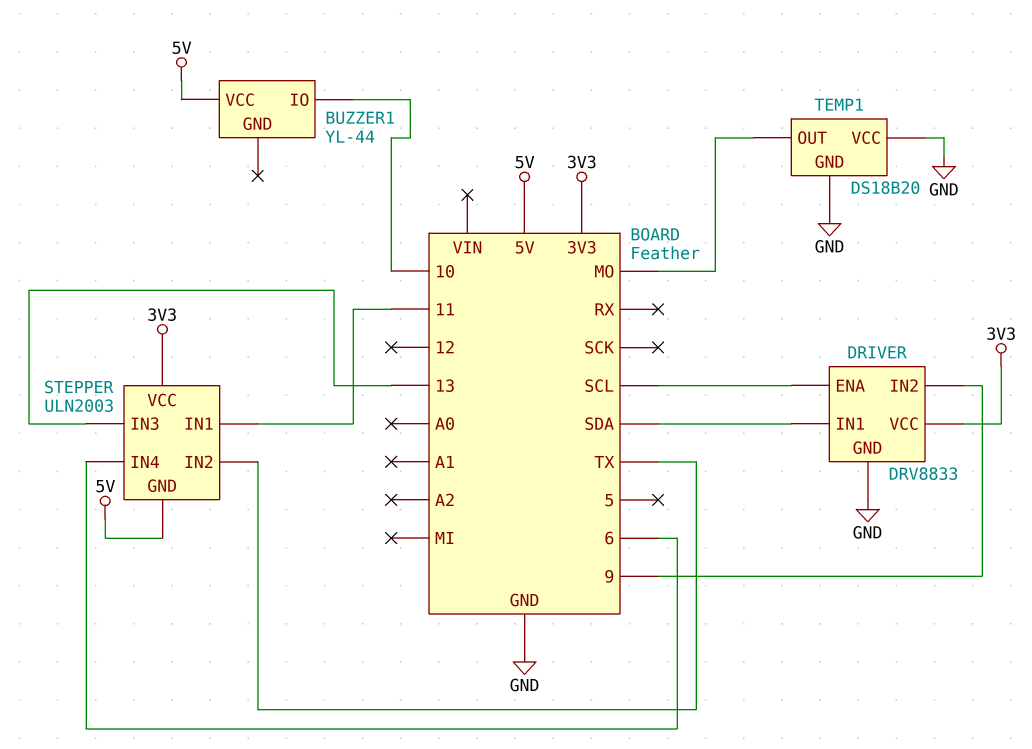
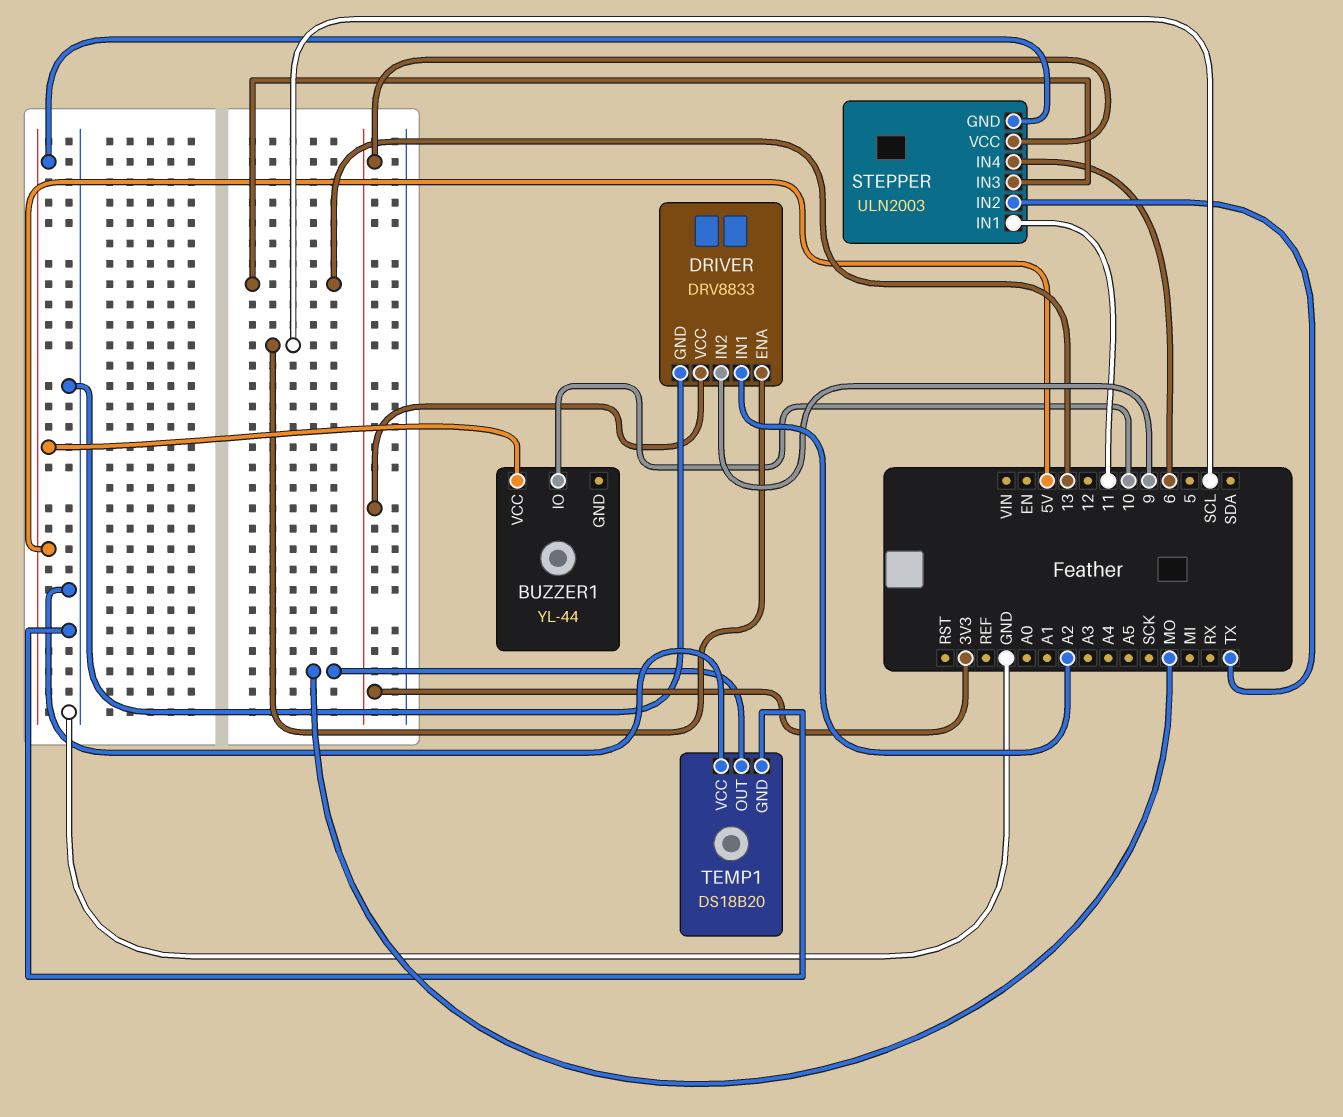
DRIVER pin IN1: SDA -> A2

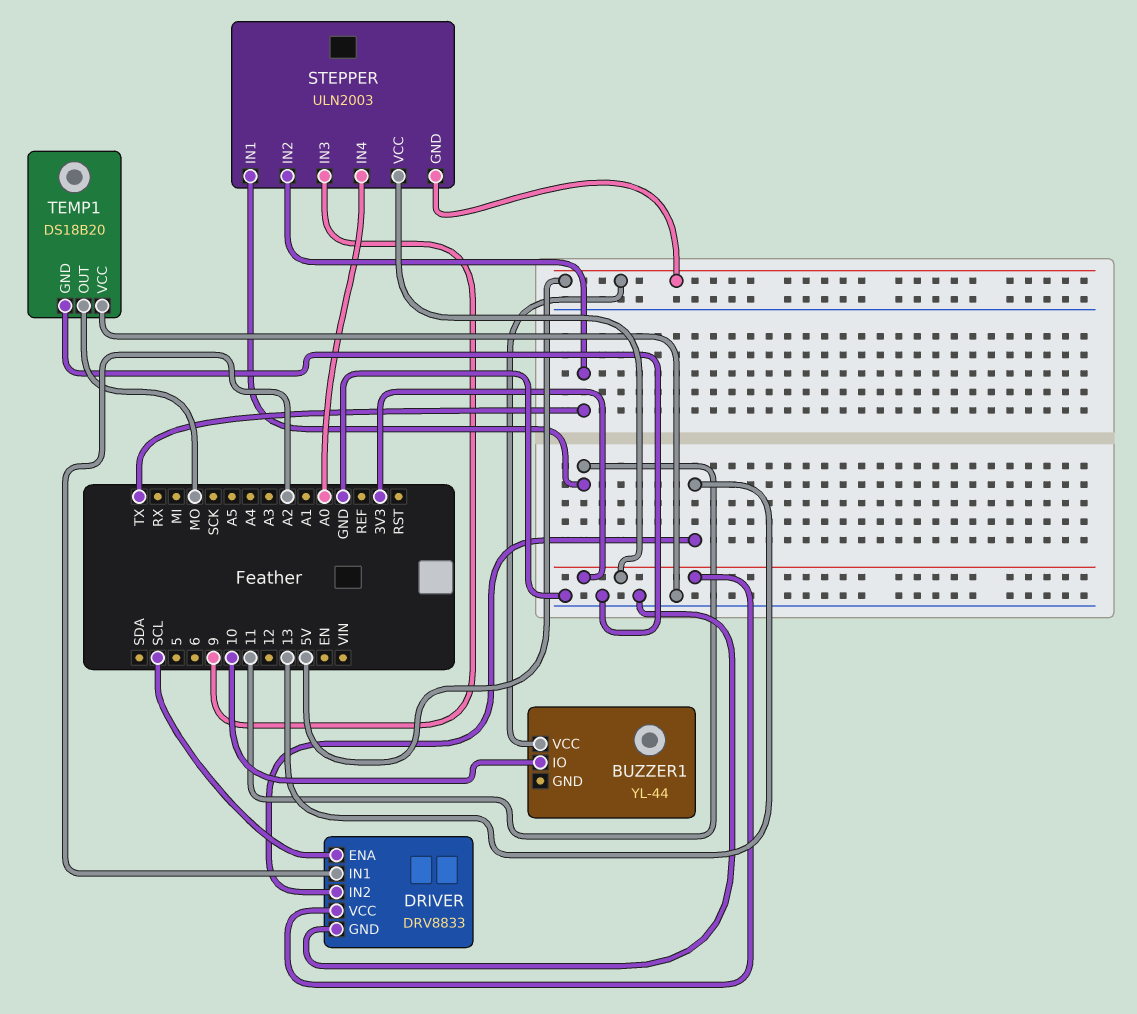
DRIVER pin IN2: 9 -> 13
STEPPER pin IN3: 13 -> 9
STEPPER pin IN4: 6 -> A0

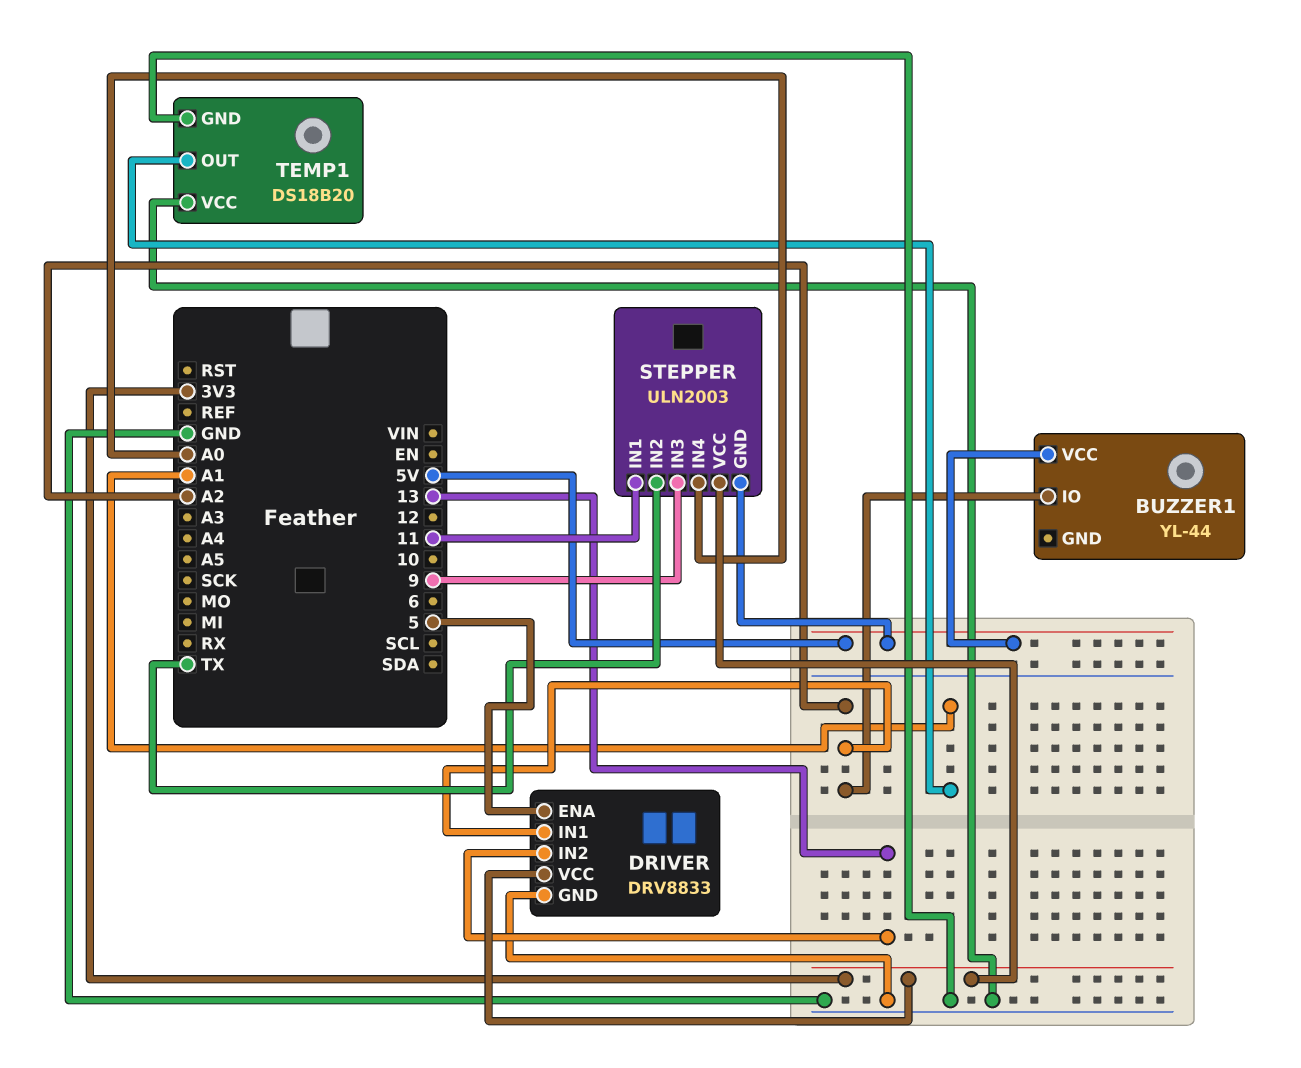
BUZZER1 pin IO: 10 -> A2
DRIVER pin ENA: SCL -> 5
TEMP1 pin OUT: MO -> A1

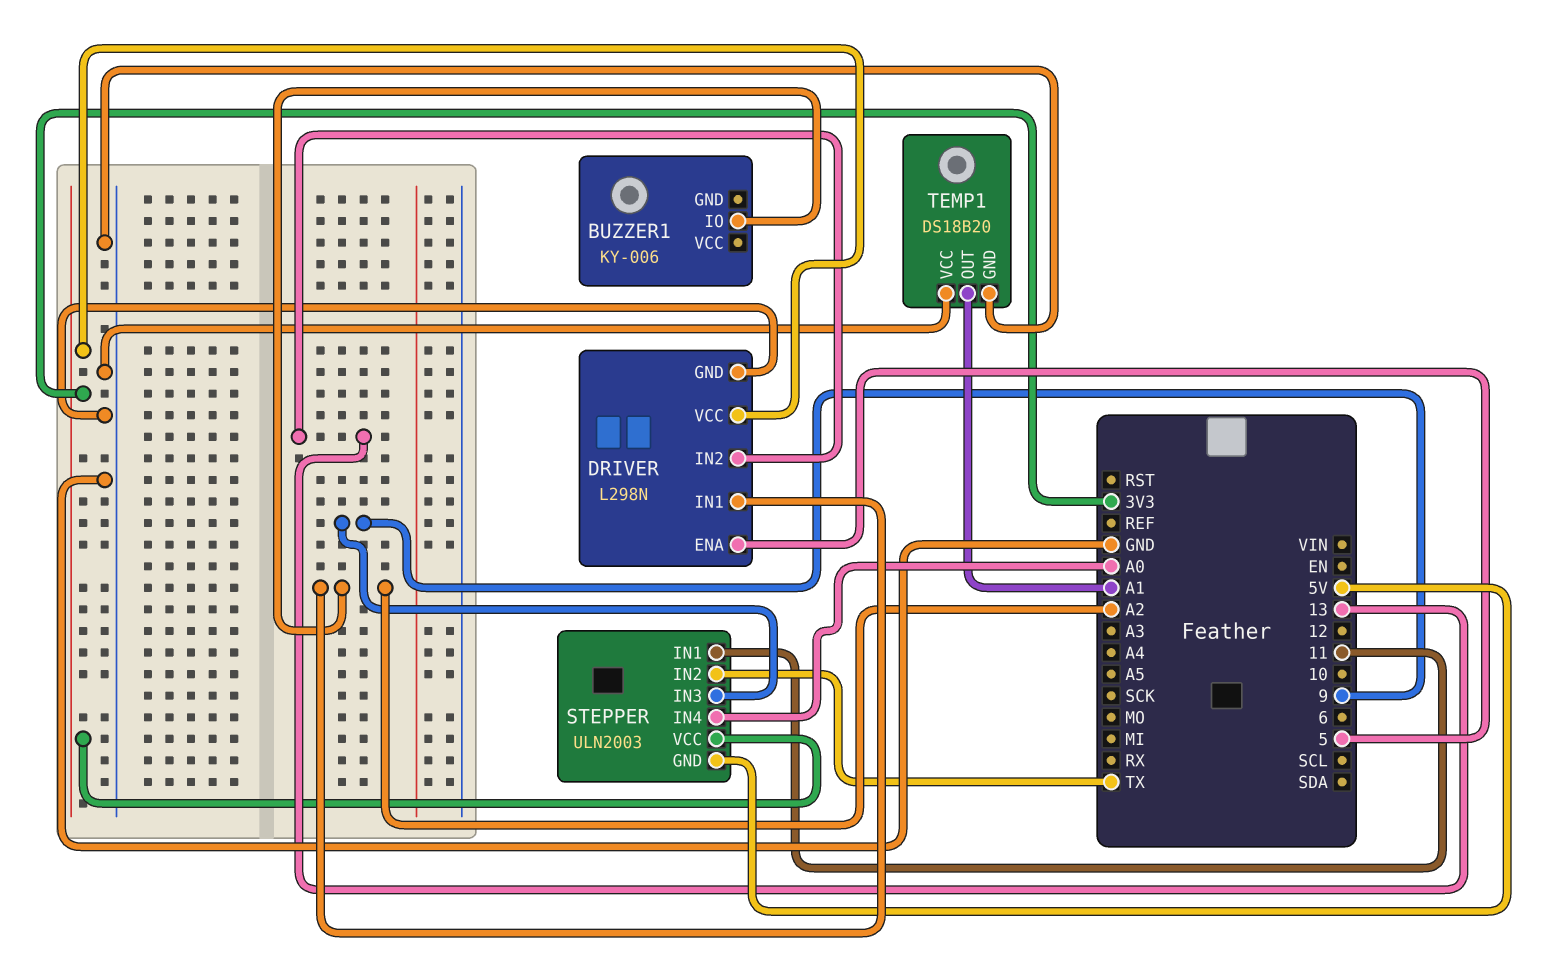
BUZZER1: YL-44 -> KY-006
BUZZER1 pin VCC: 5V -> none
DRIVER: DRV8833 -> L298N

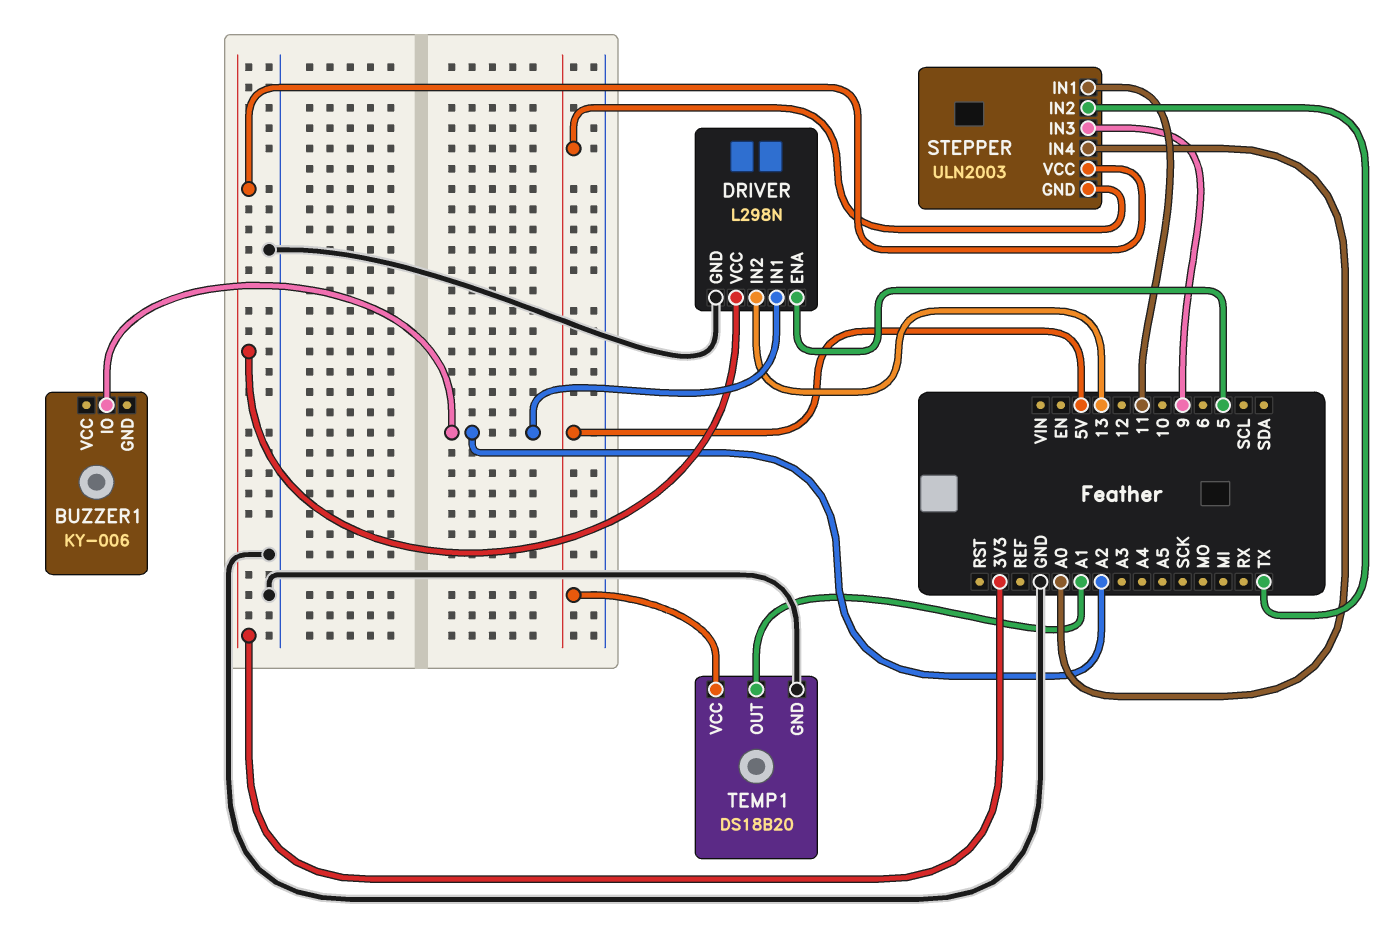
TEMP1 pin VCC: GND -> 5V

